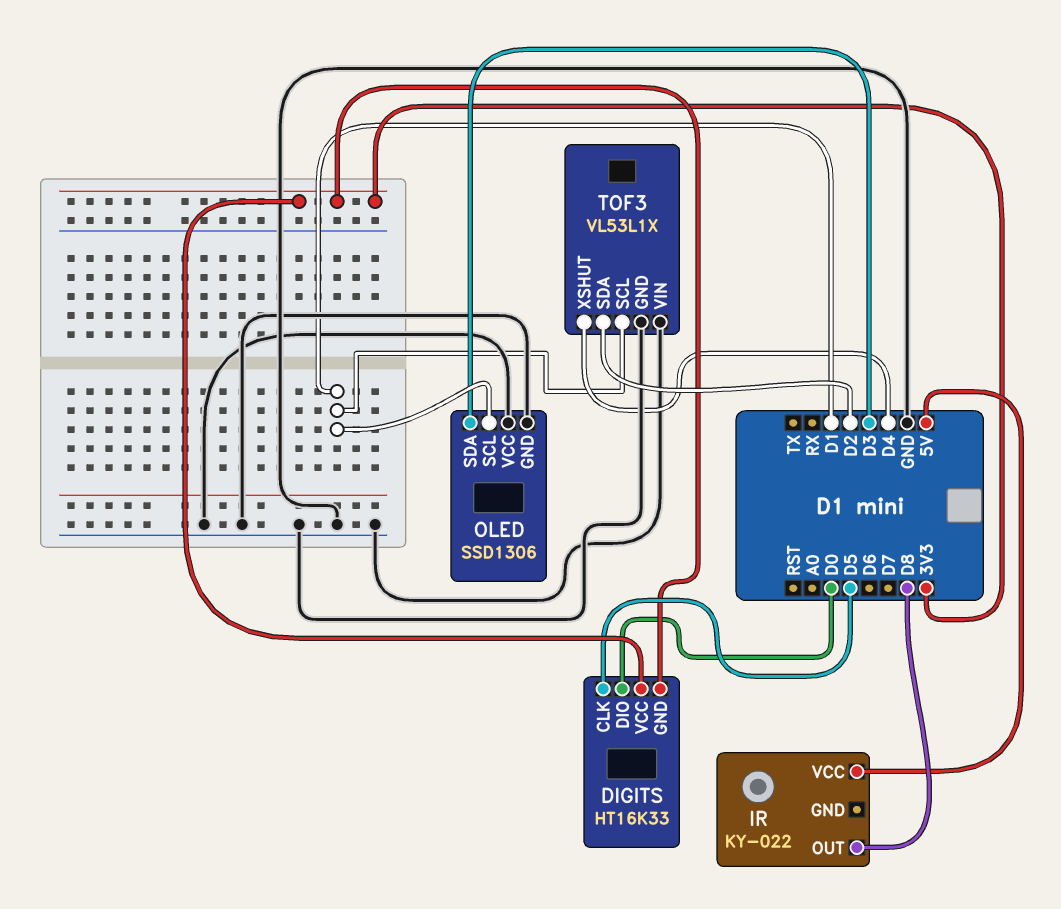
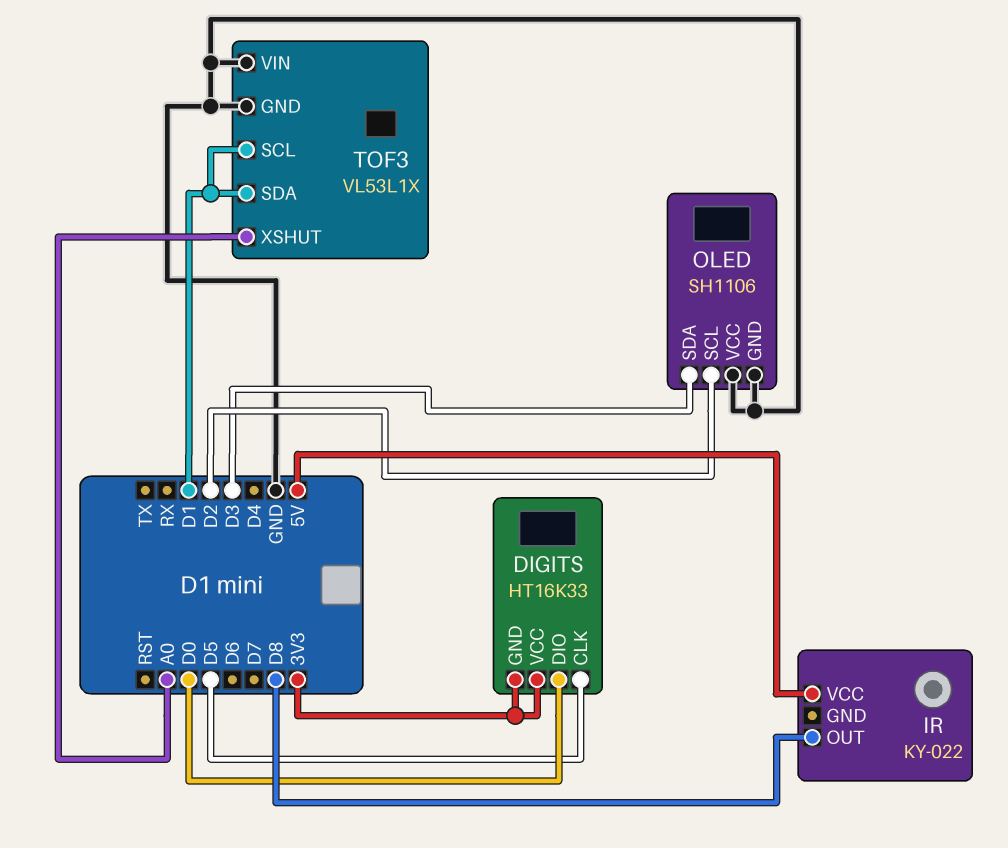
OLED: SSD1306 -> SH1106
OLED pin SCL: D1 -> D2
TOF3 pin SDA: D2 -> D1
TOF3 pin XSHUT: D4 -> A0

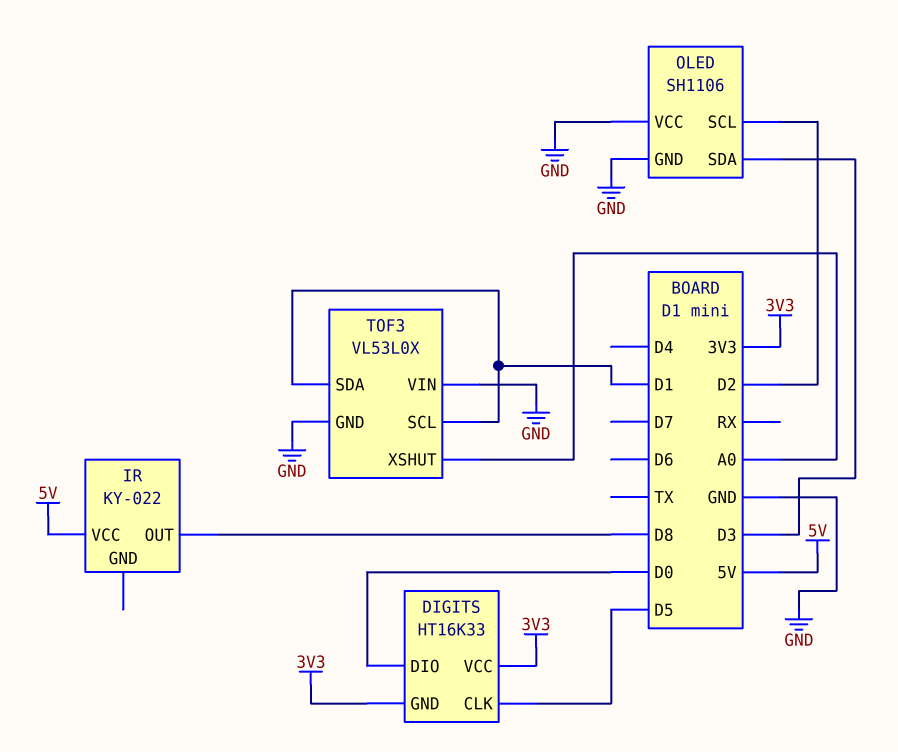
TOF3: VL53L1X -> VL53L0X

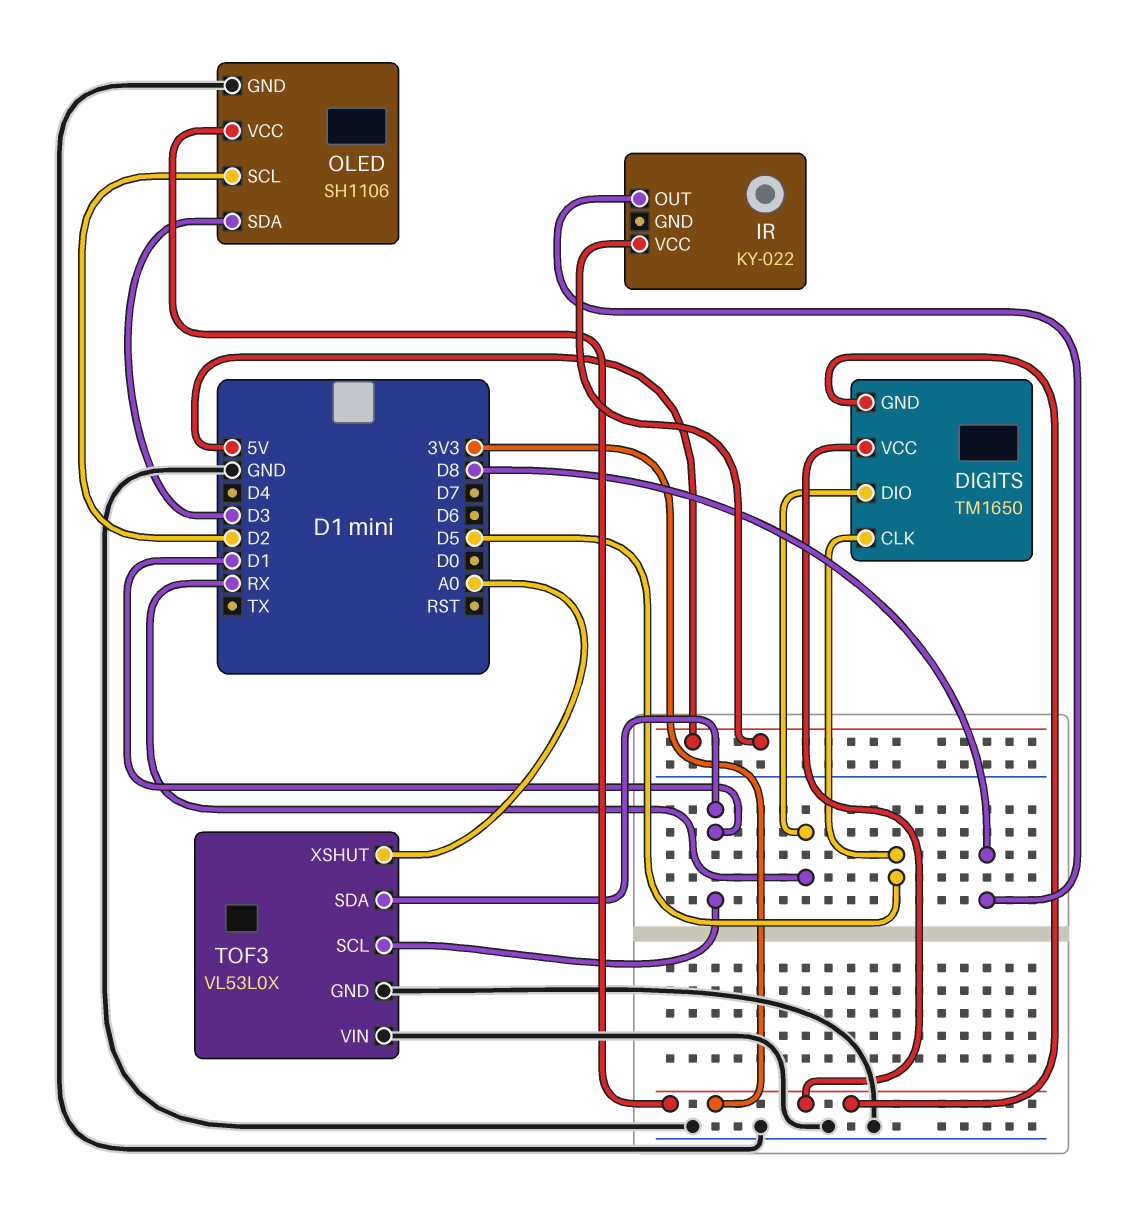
DIGITS: HT16K33 -> TM1650
DIGITS pin DIO: D0 -> RX
OLED pin VCC: GND -> 3V3

